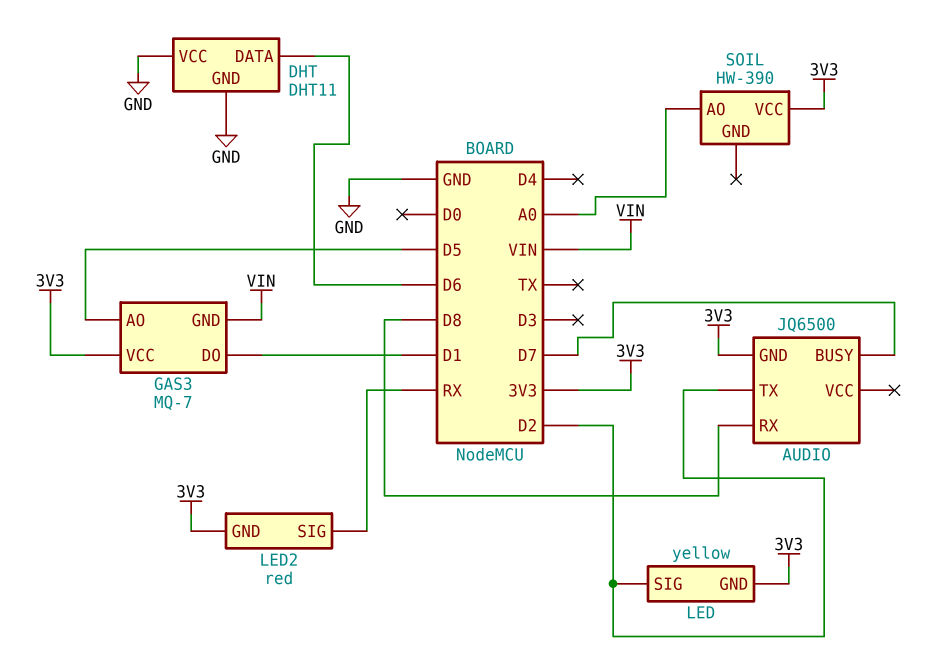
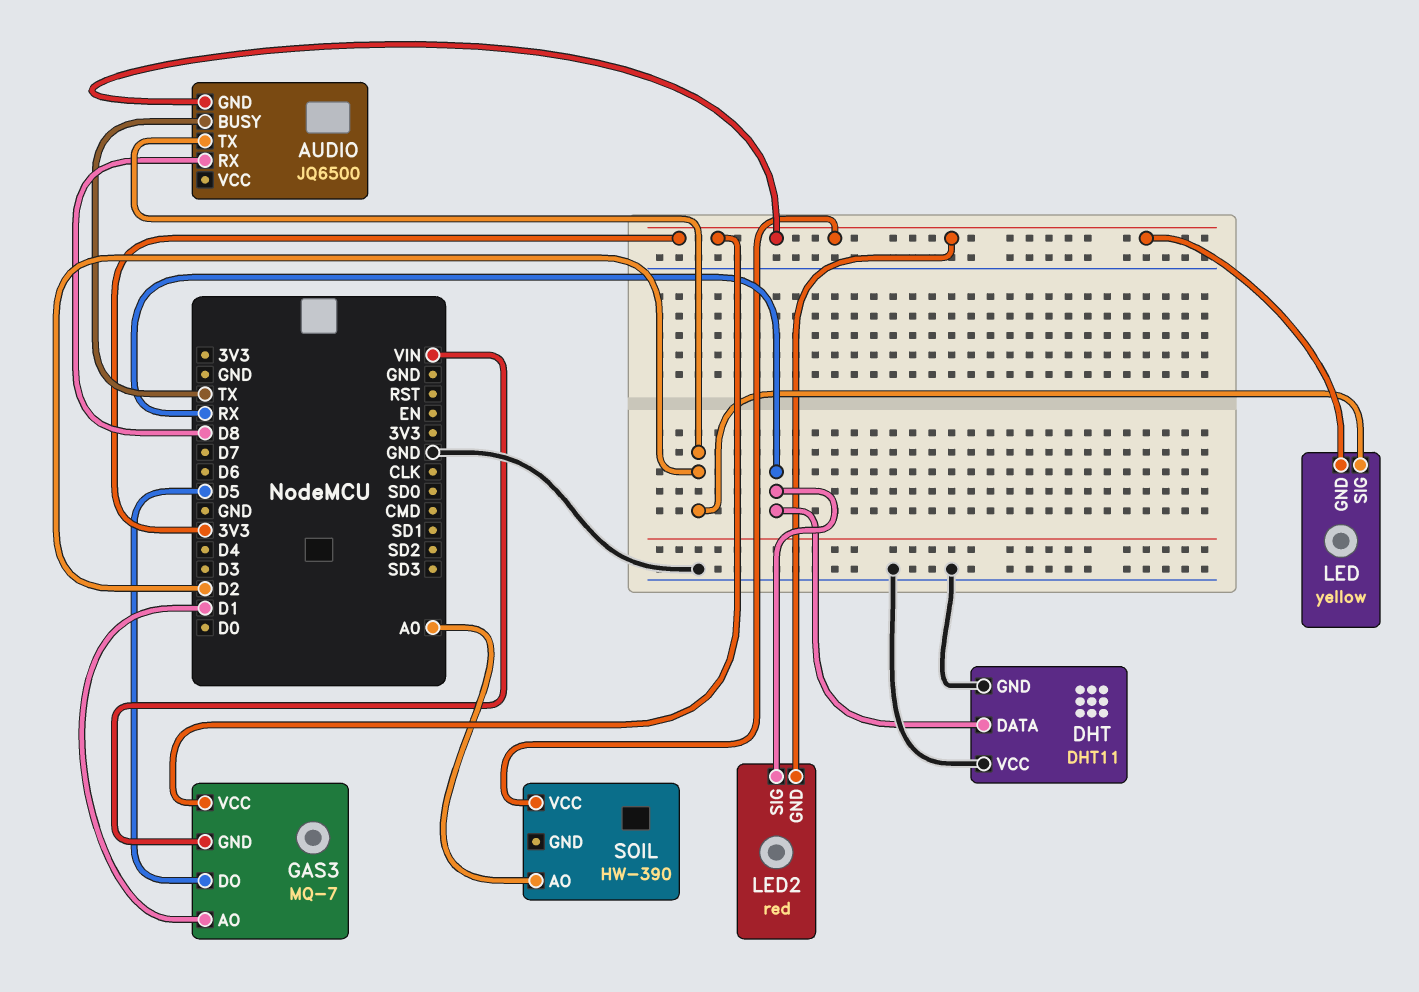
AUDIO pin BUSY: D7 -> TX
DHT pin DATA: D6 -> RX
GAS3 pin AO: D5 -> D1
GAS3 pin DO: D1 -> D5

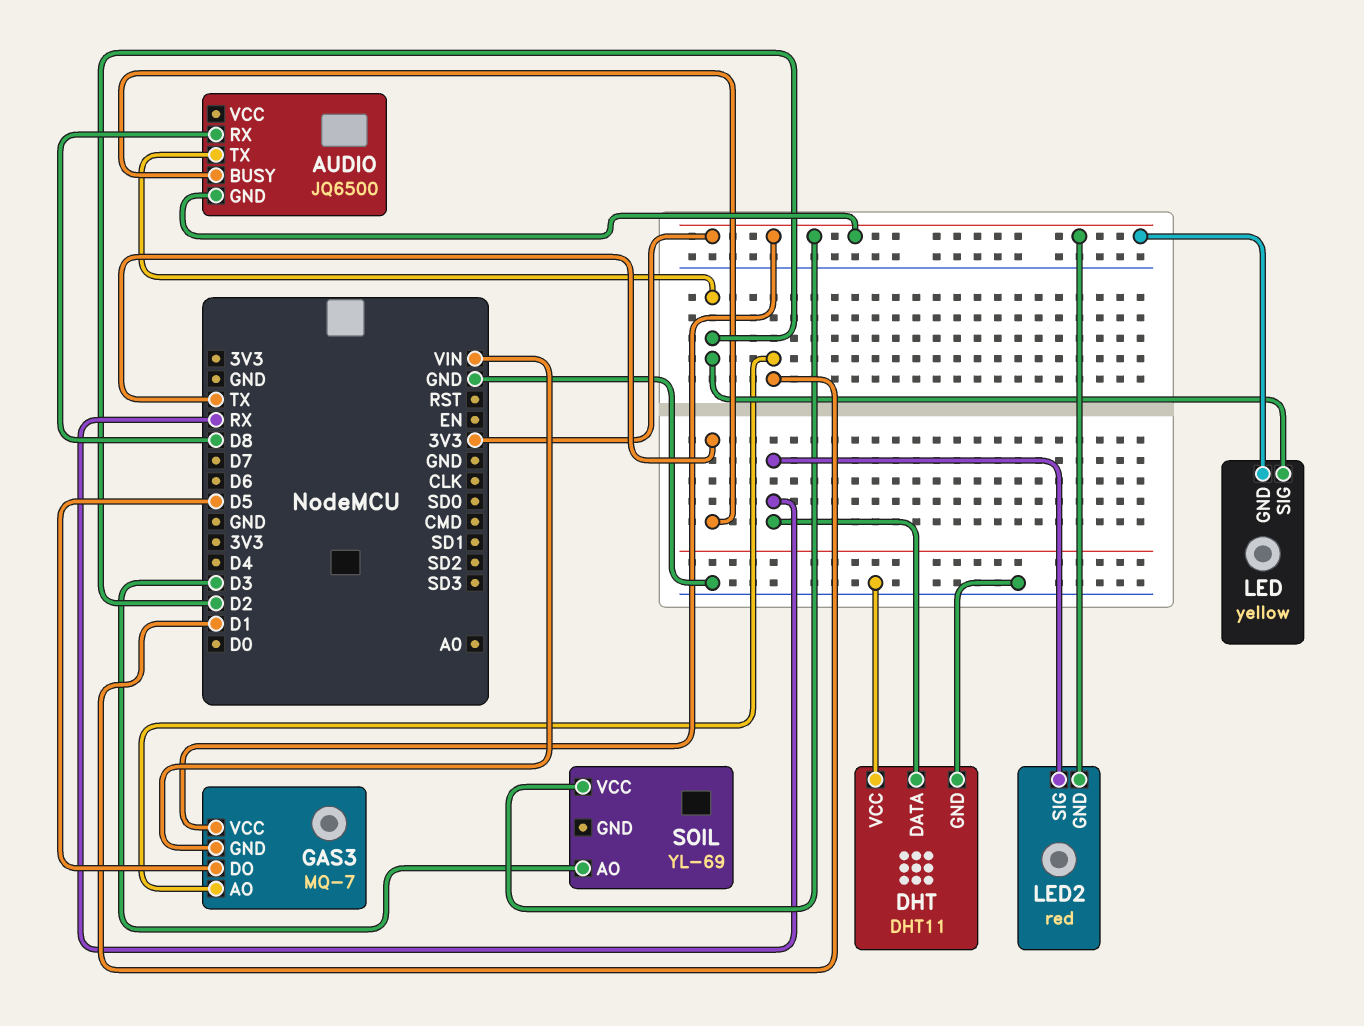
SOIL: HW-390 -> YL-69
SOIL pin AO: A0 -> D3

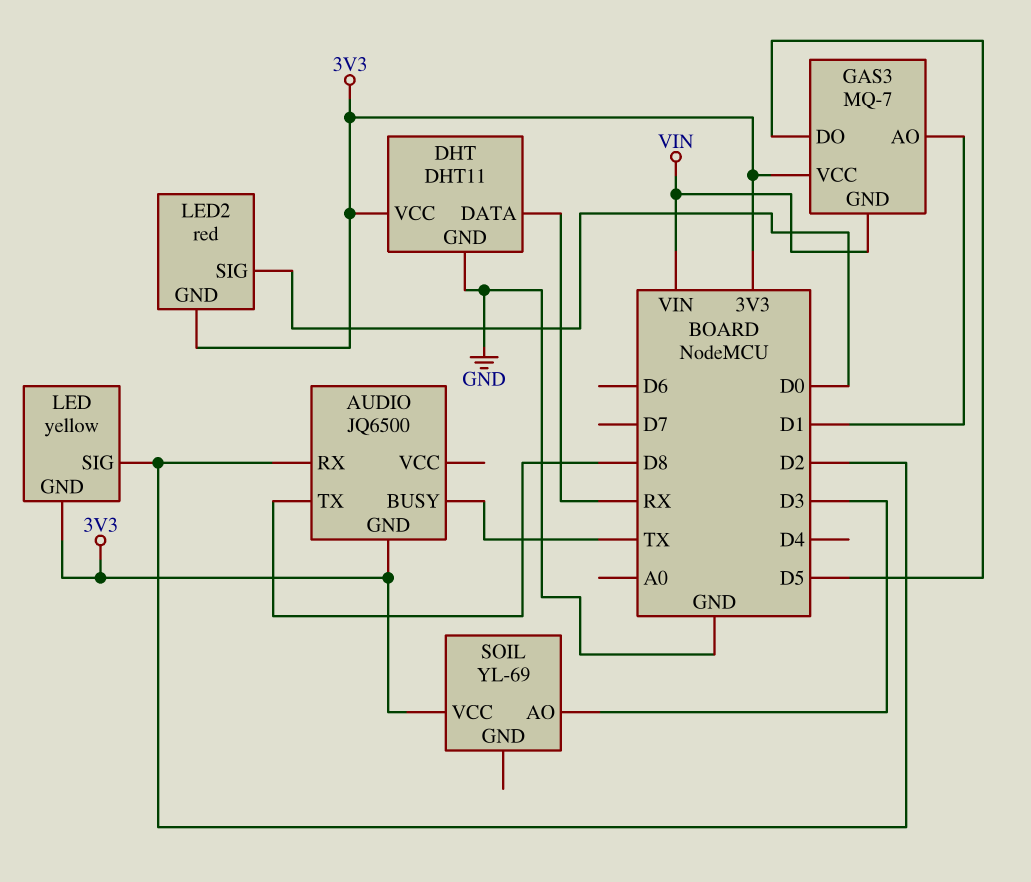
AUDIO pin RX: D8 -> D2
AUDIO pin TX: D2 -> D8
DHT pin VCC: GND -> 3V3
LED2 pin SIG: RX -> D0

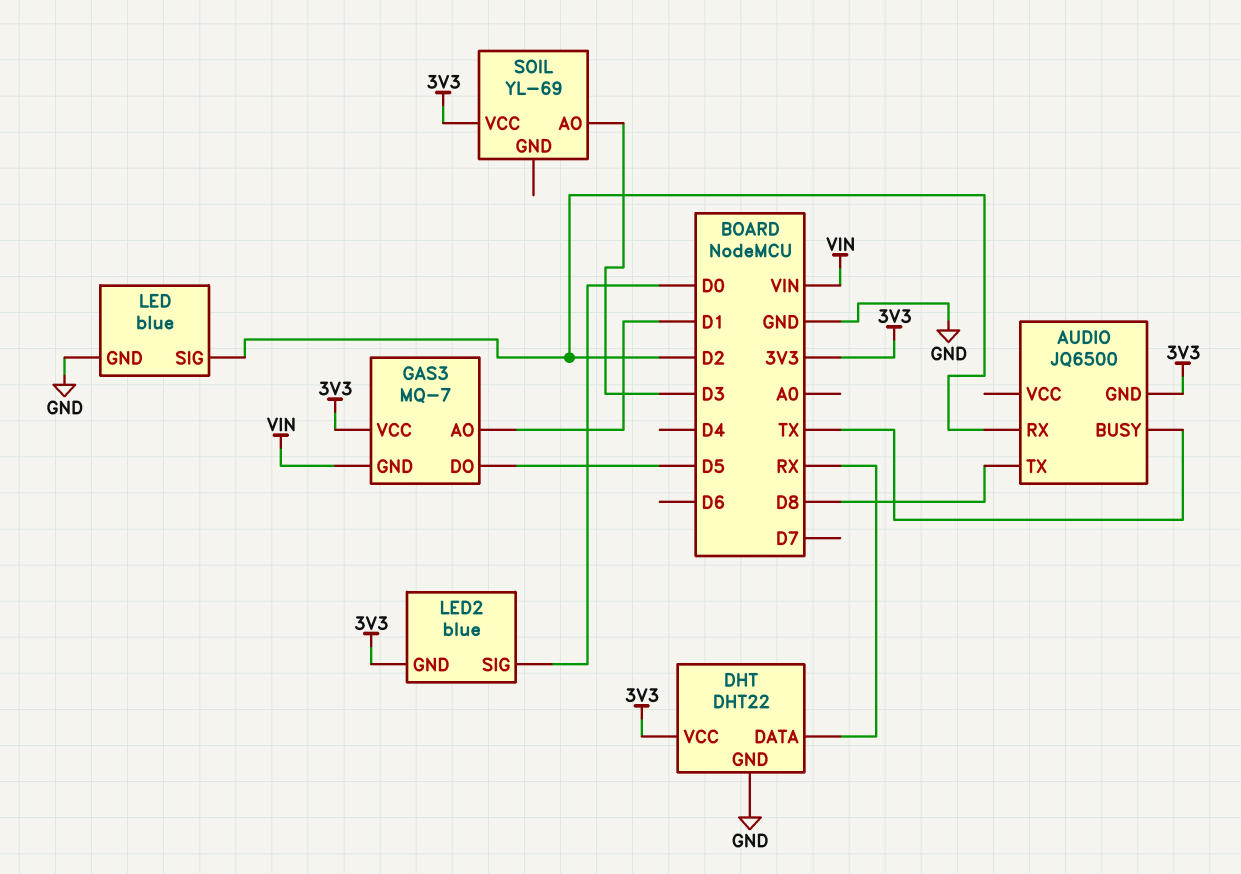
DHT: DHT11 -> DHT22
LED: yellow -> blue
LED pin GND: 3V3 -> GND
LED2: red -> blue

